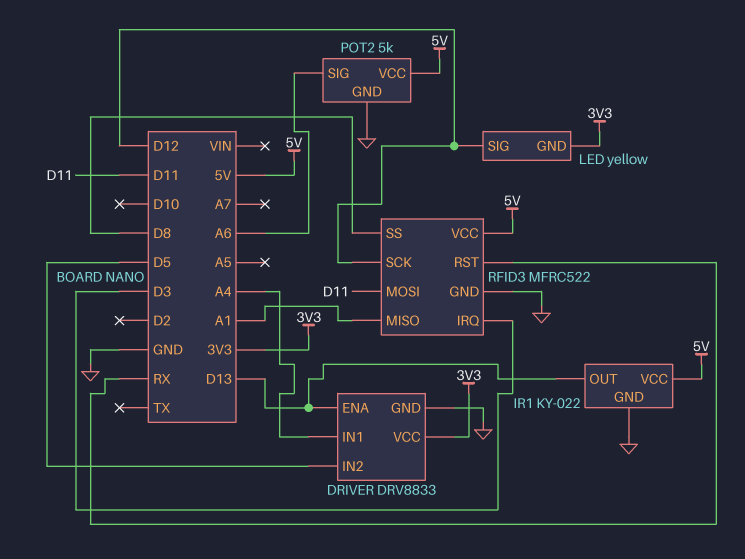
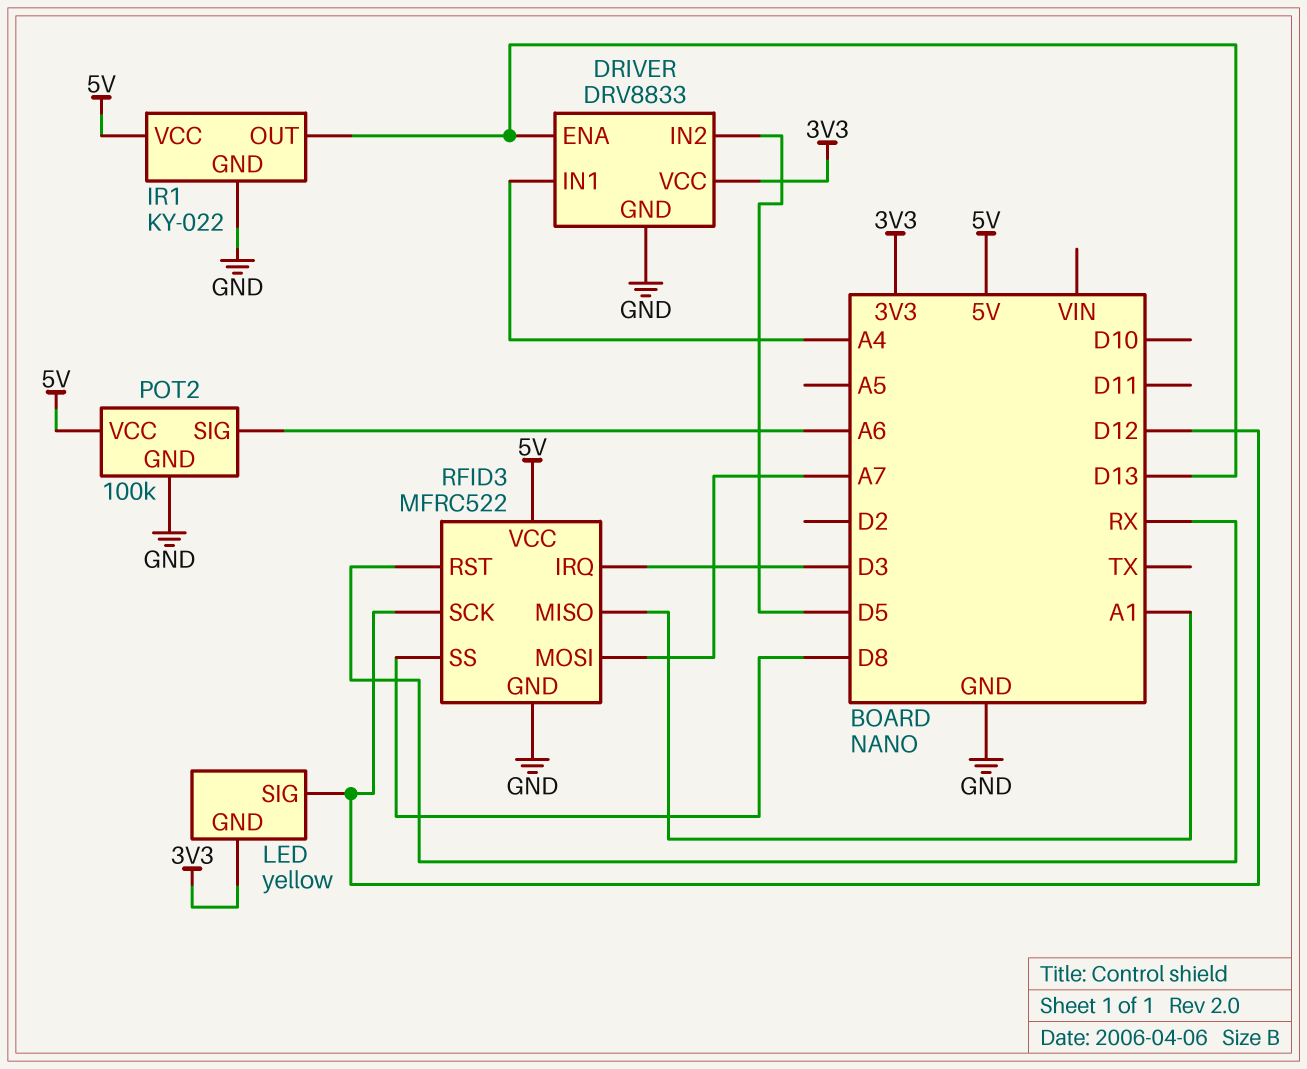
POT2: 5k -> 100k
RFID3 pin MOSI: D11 -> A7

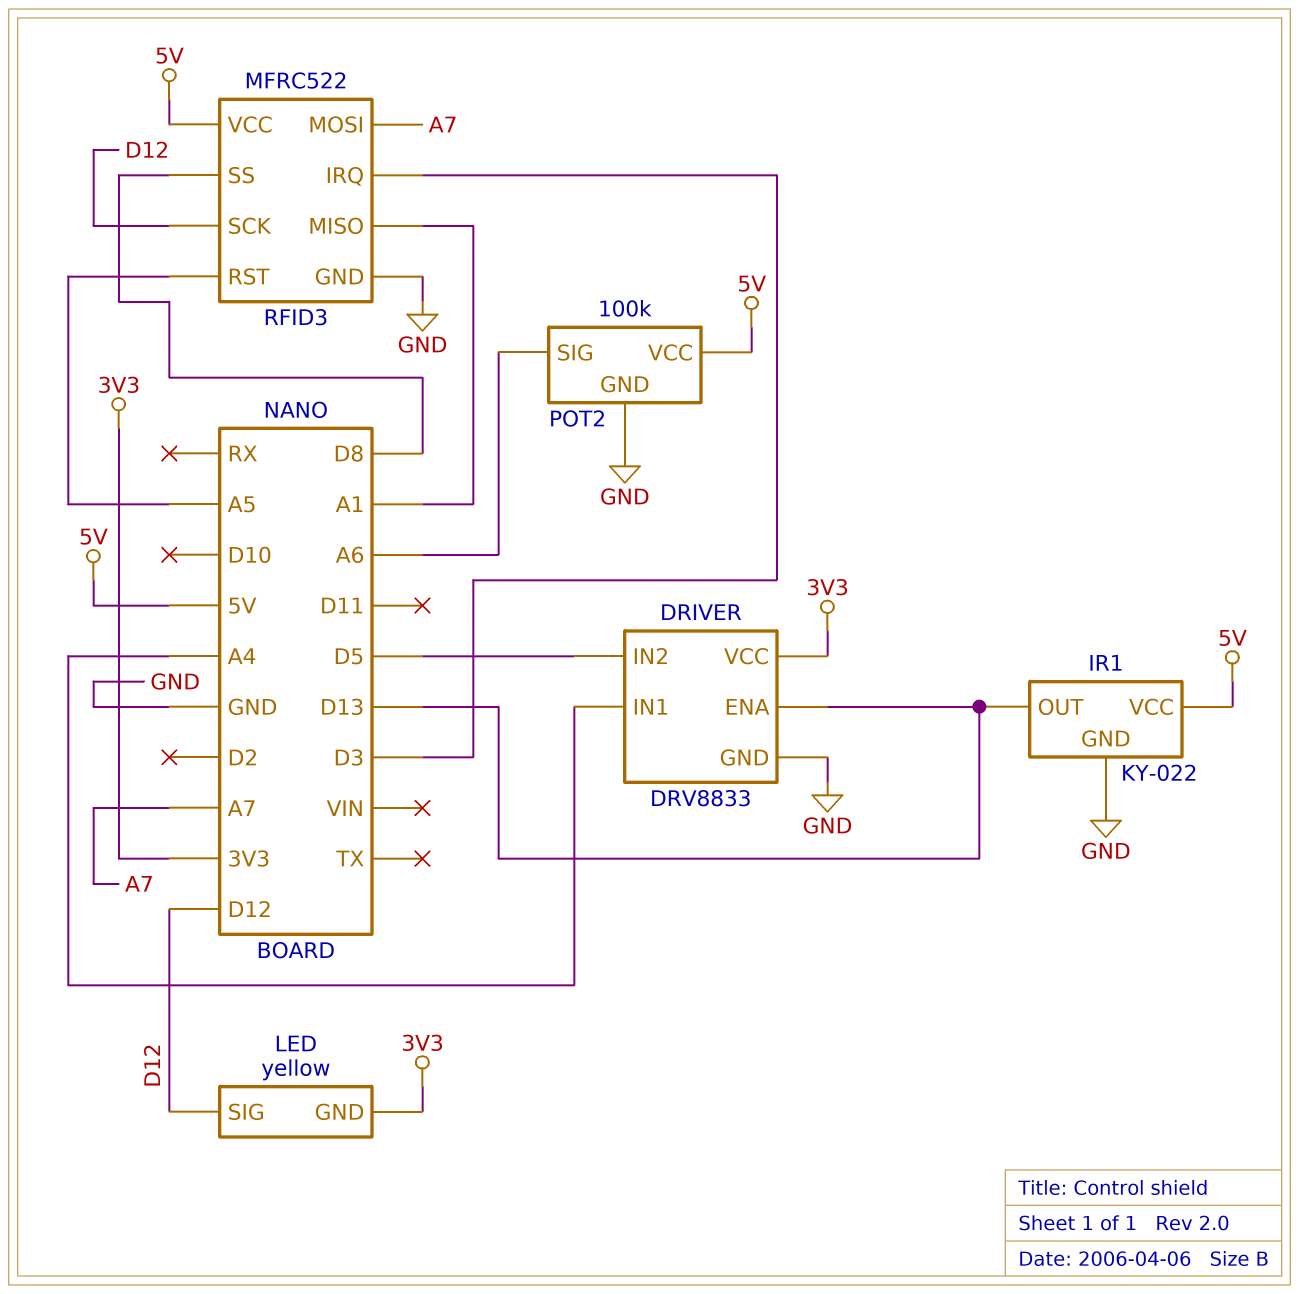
RFID3 pin RST: RX -> A5

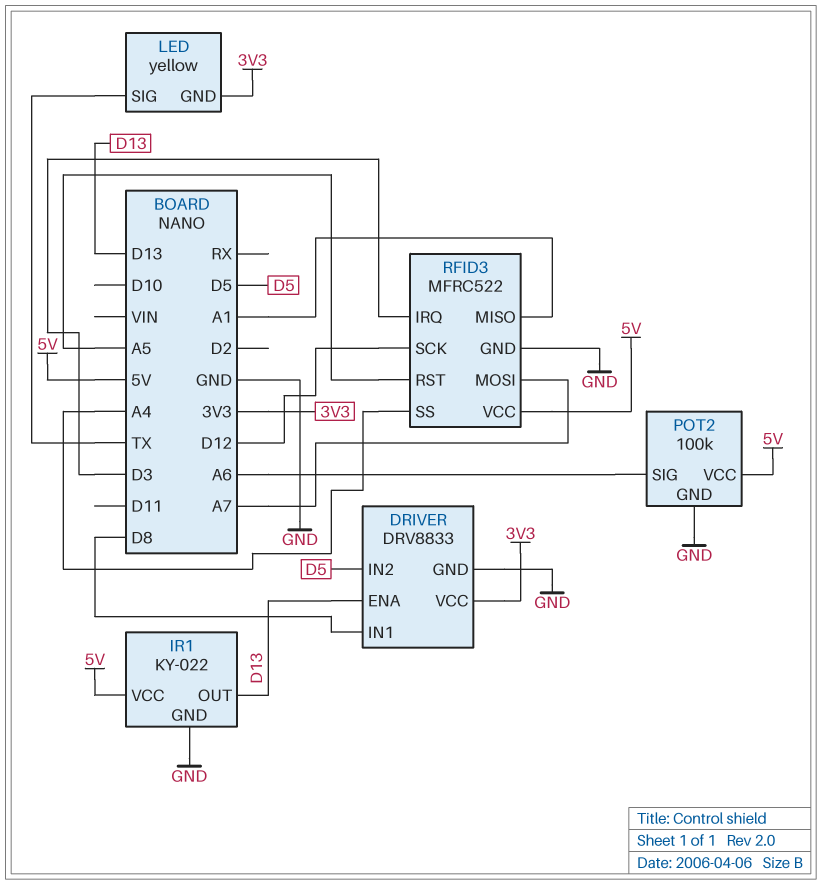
DRIVER pin IN1: A4 -> D8
LED pin SIG: D12 -> TX
RFID3 pin SS: D8 -> A4

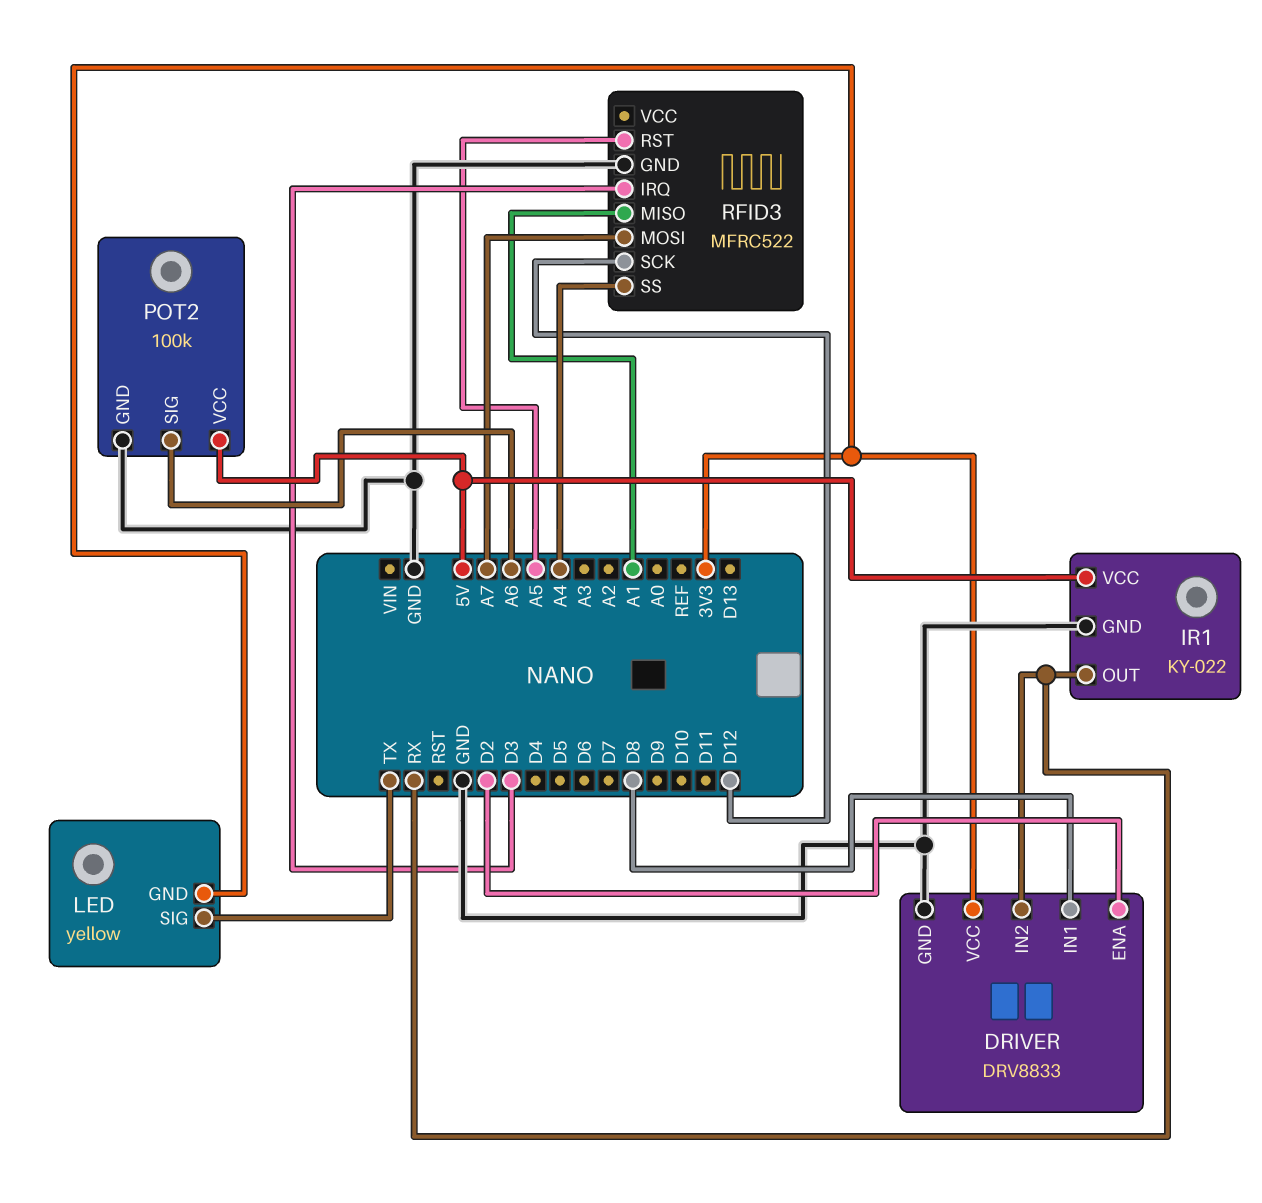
DRIVER pin ENA: D13 -> D2
DRIVER pin IN2: D5 -> RX
IR1 pin OUT: D13 -> RX
RFID3 pin VCC: 5V -> none

